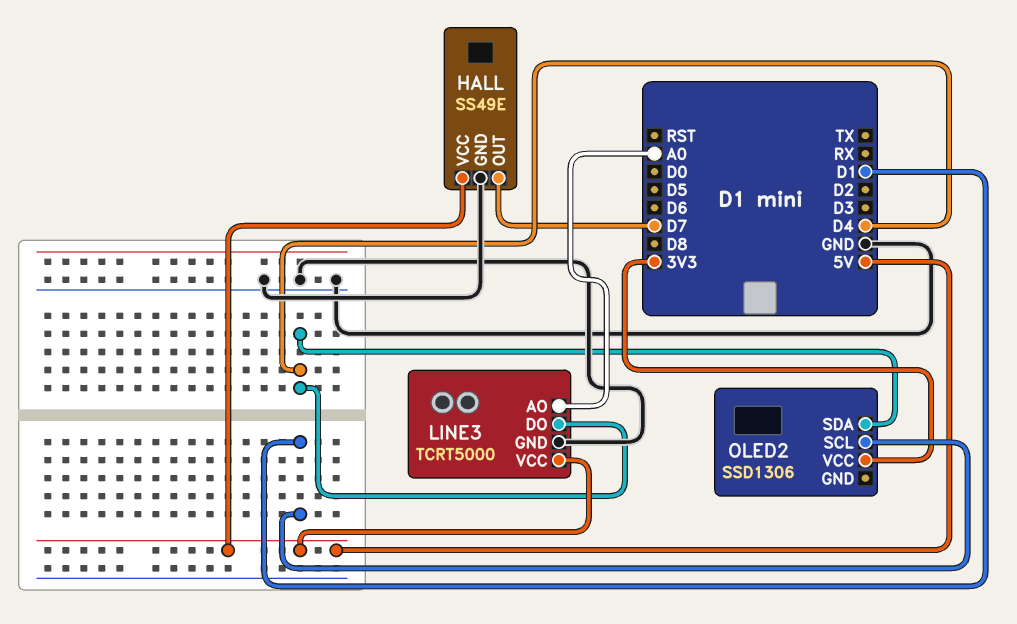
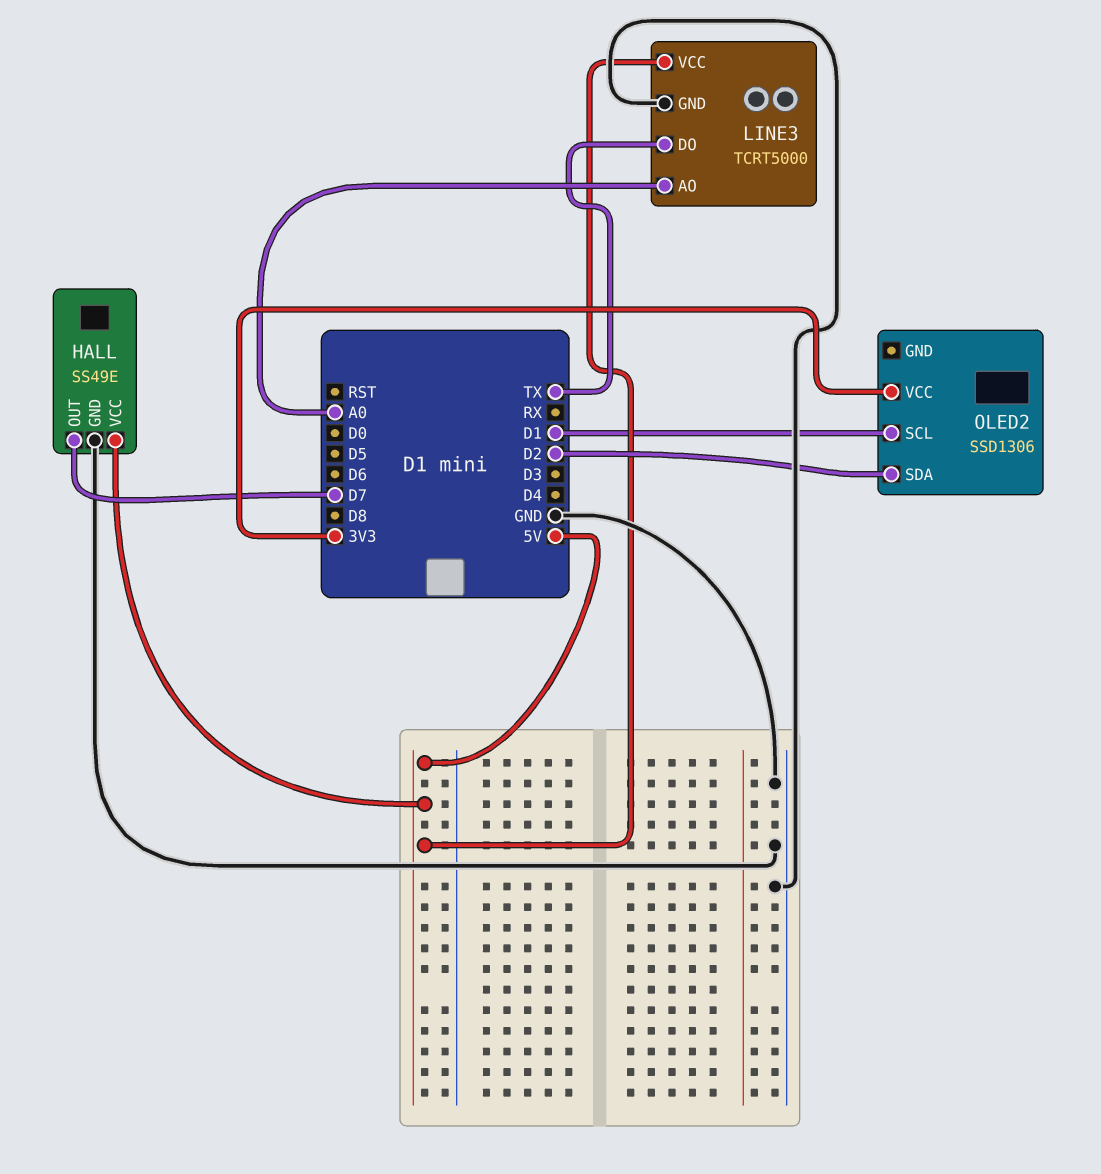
LINE3 pin DO: D4 -> TX
OLED2 pin SDA: D4 -> D2

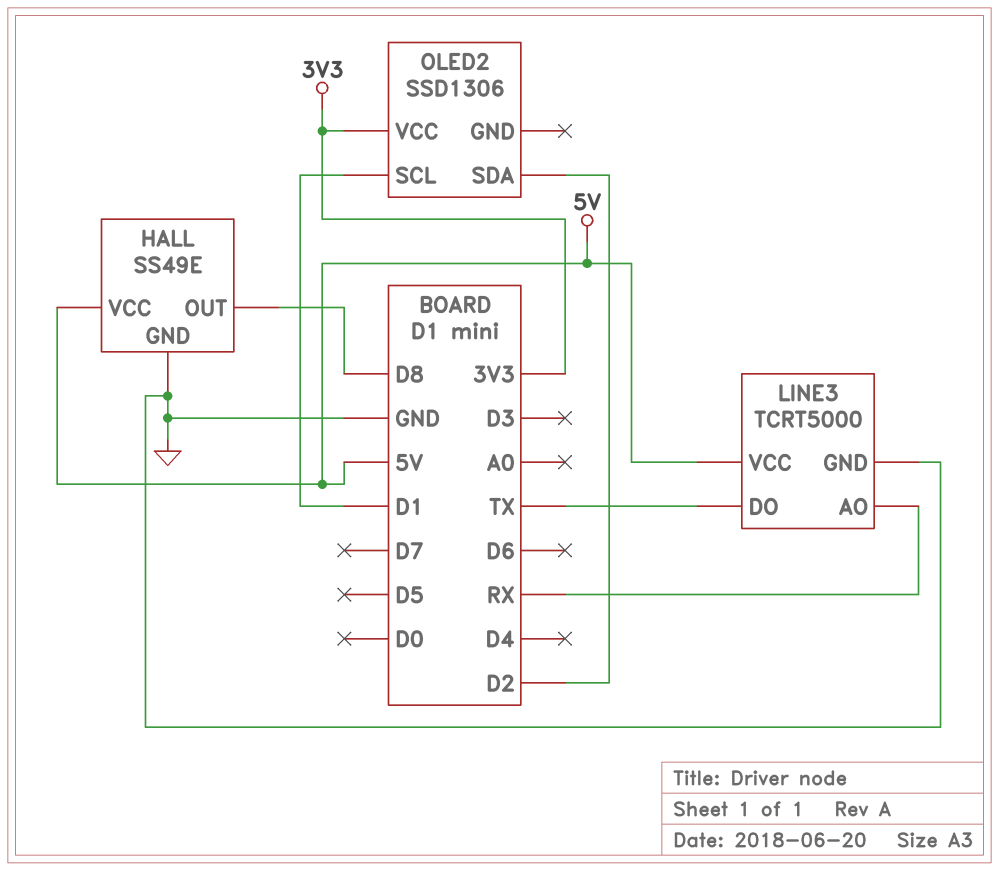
HALL pin OUT: D7 -> D8
LINE3 pin AO: A0 -> RX

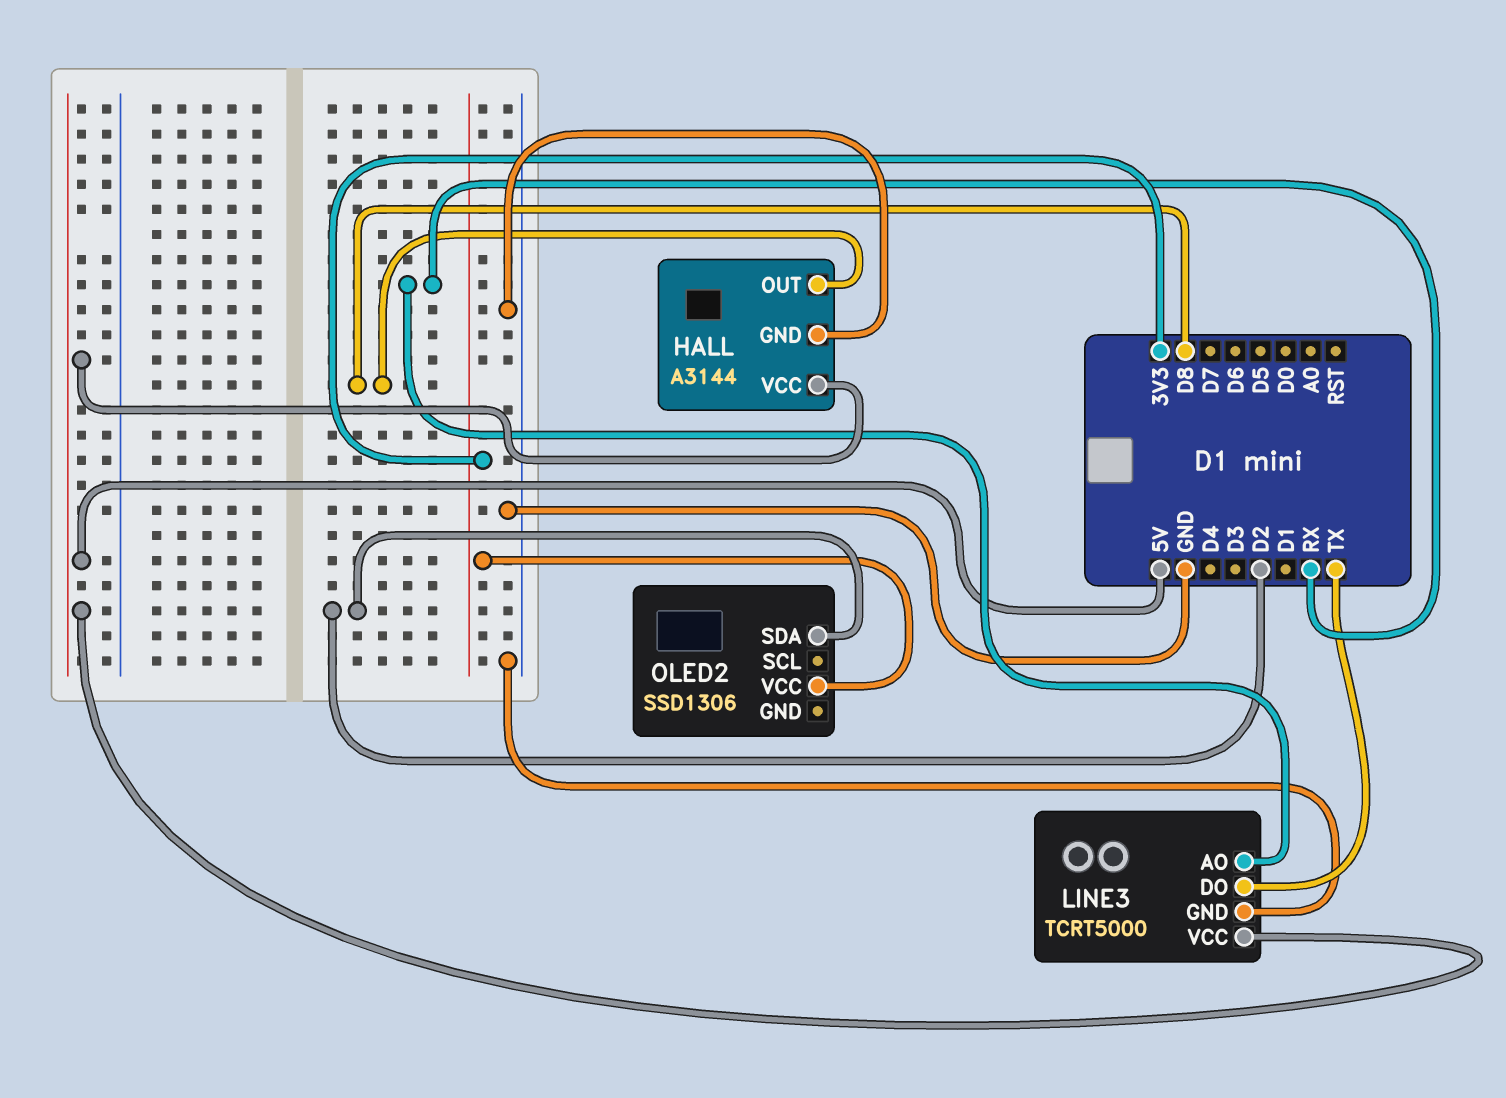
HALL: SS49E -> A3144
OLED2 pin SCL: D1 -> none

